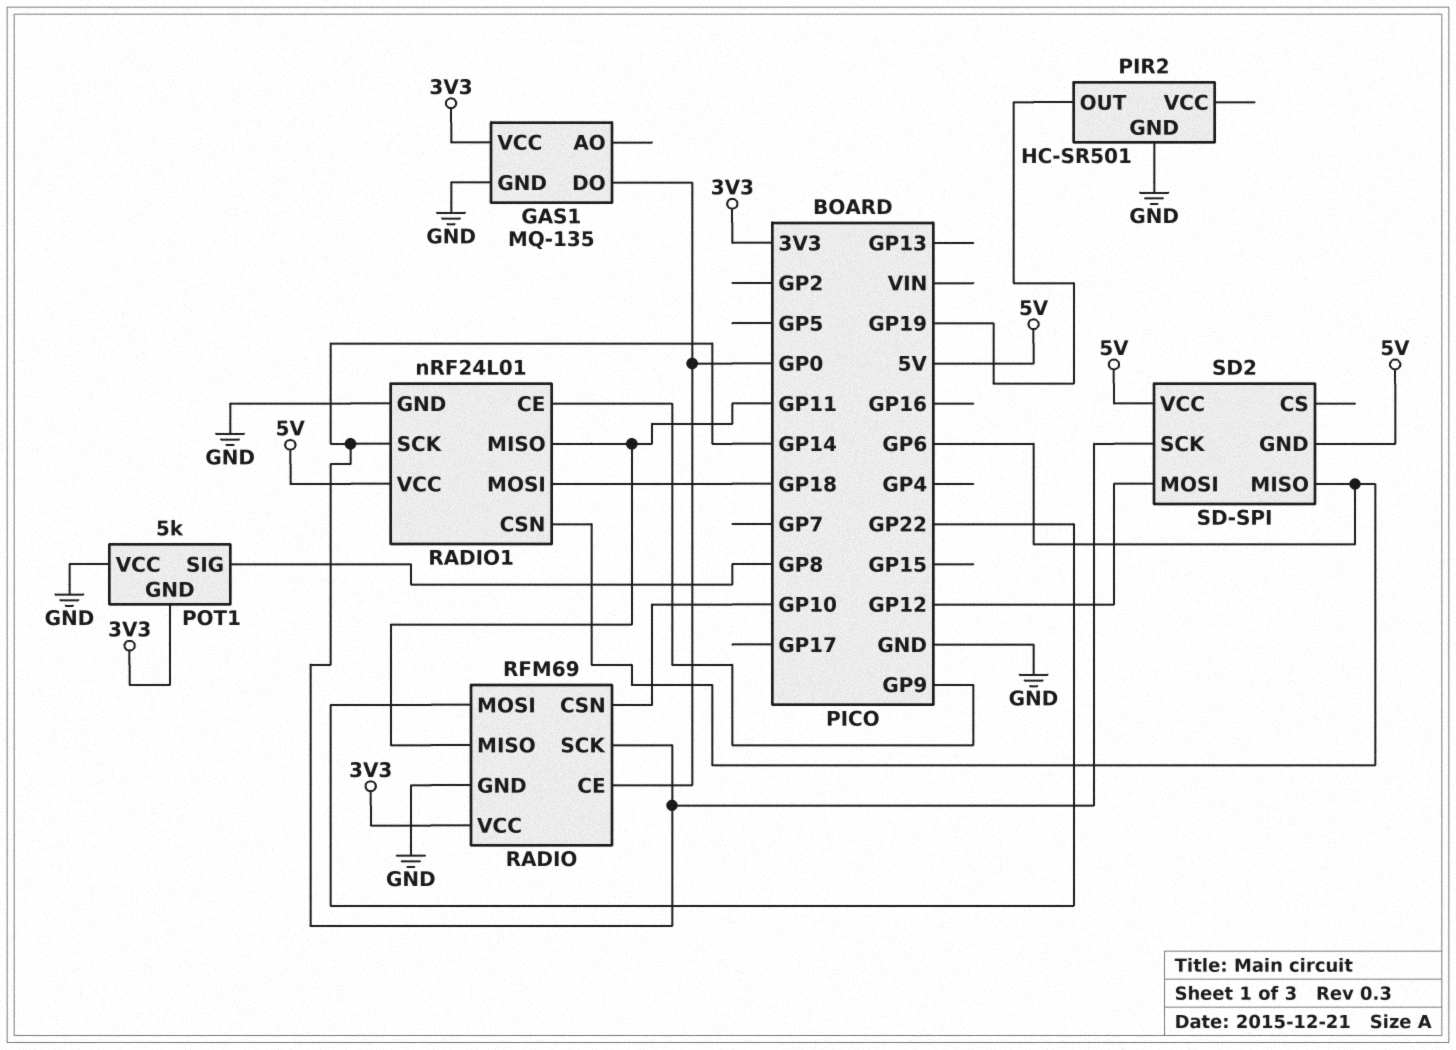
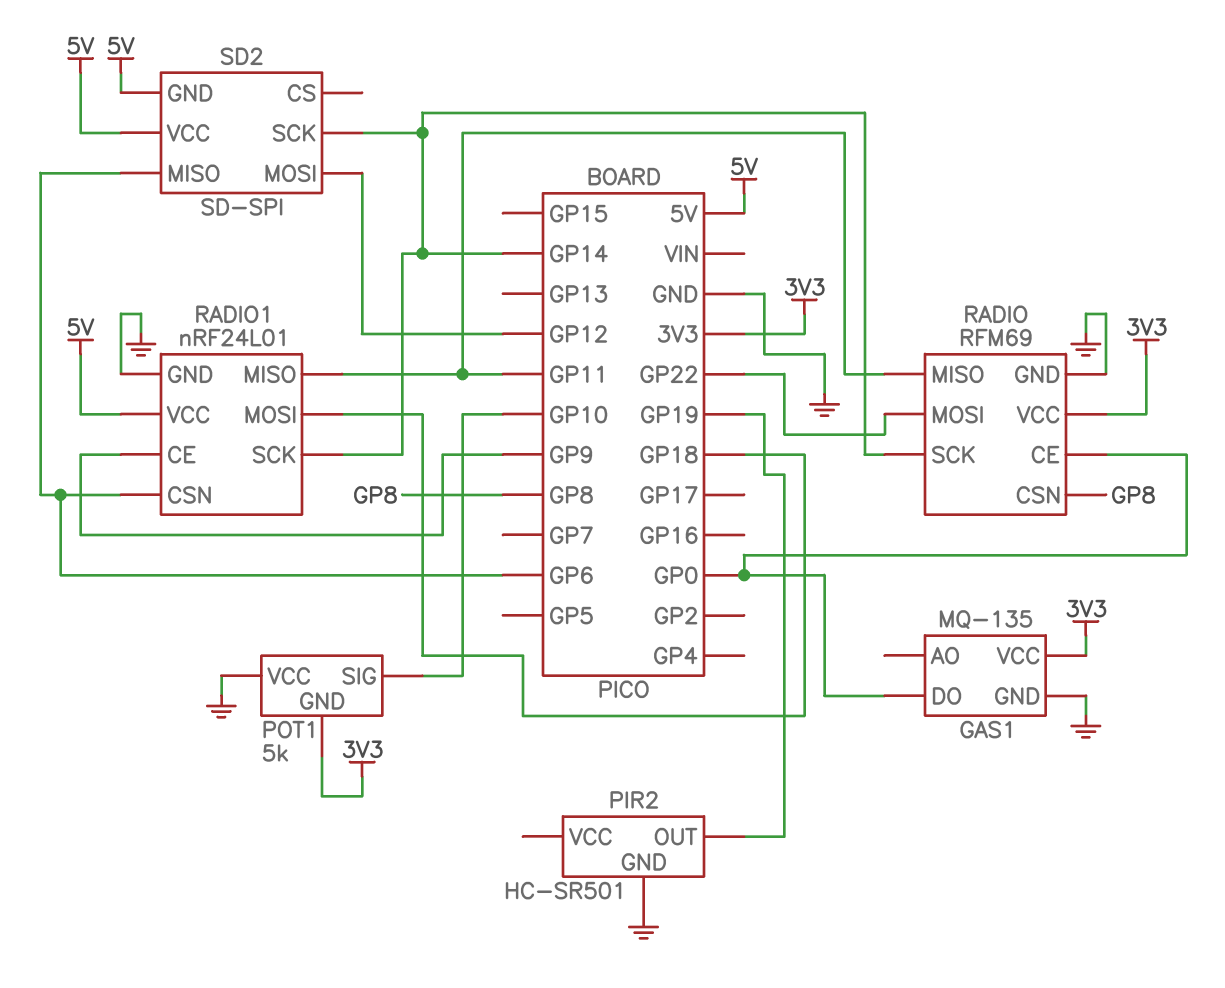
POT1 pin SIG: GP8 -> GP10
RADIO pin CSN: GP10 -> GP8

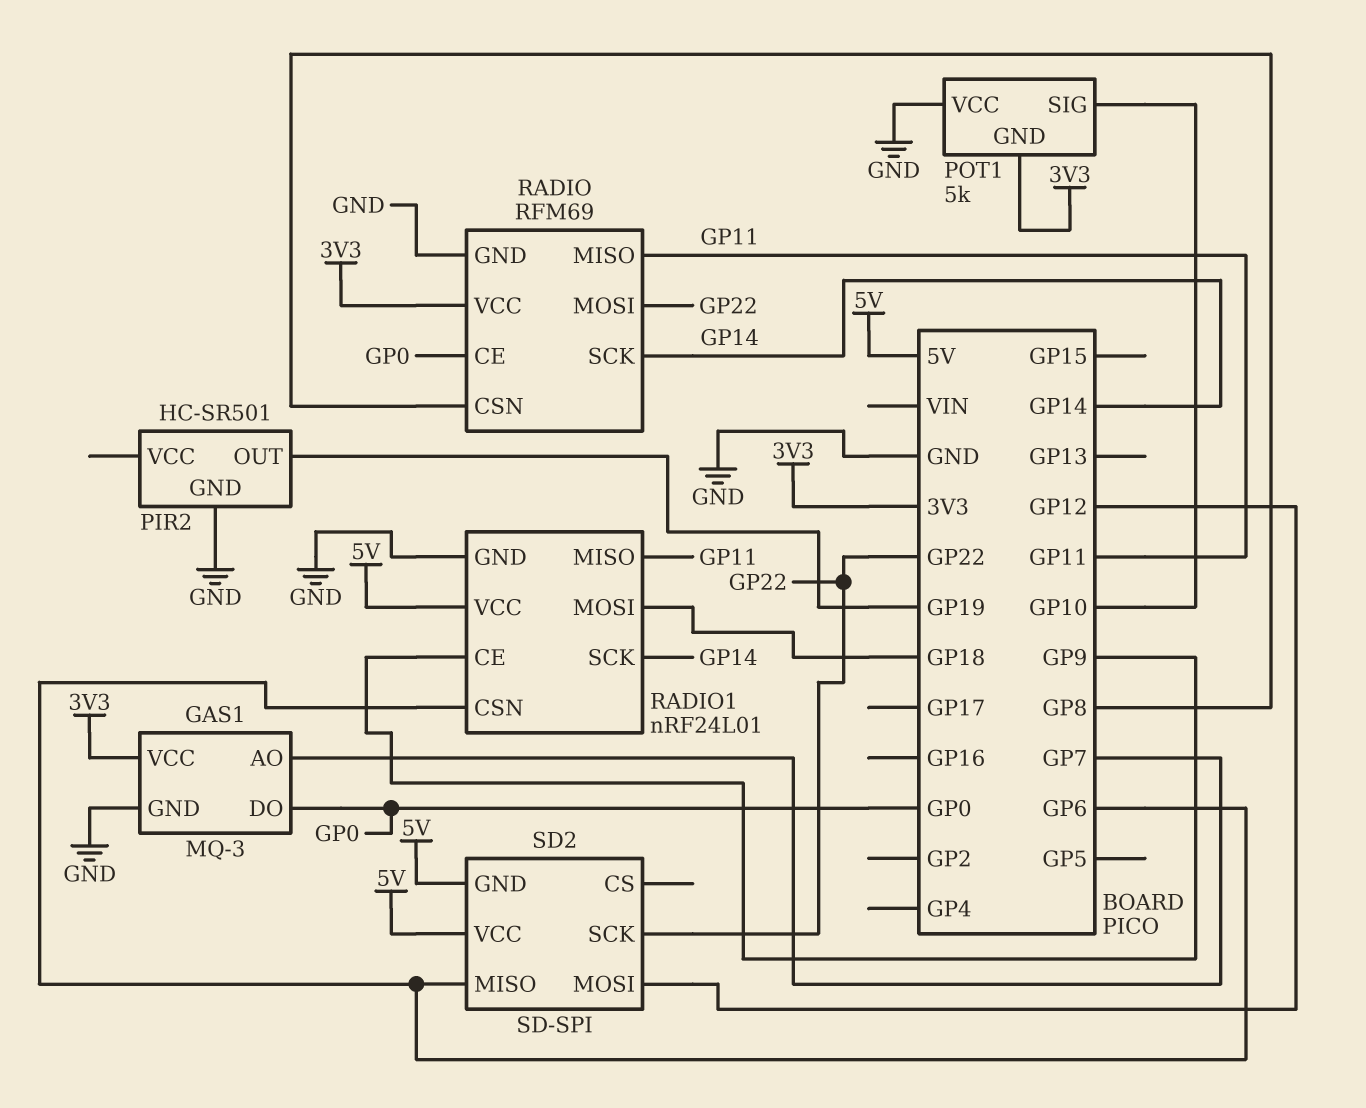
GAS1: MQ-135 -> MQ-3
GAS1 pin AO: none -> GP7
SD2 pin SCK: GP14 -> GP22

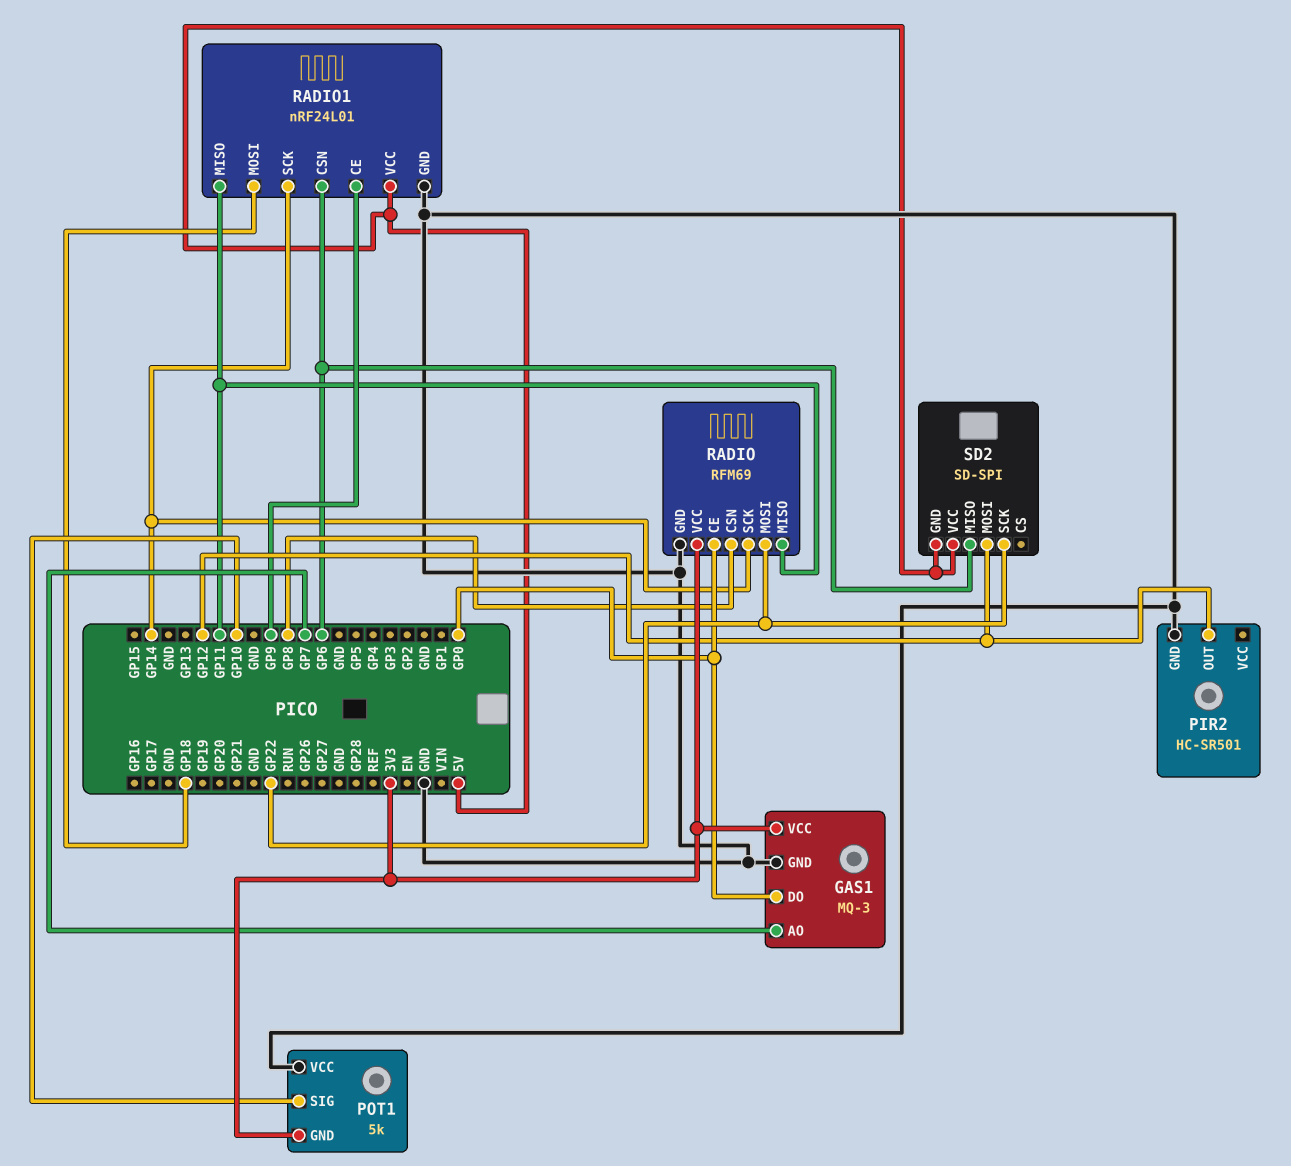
PIR2 pin OUT: GP19 -> GP12

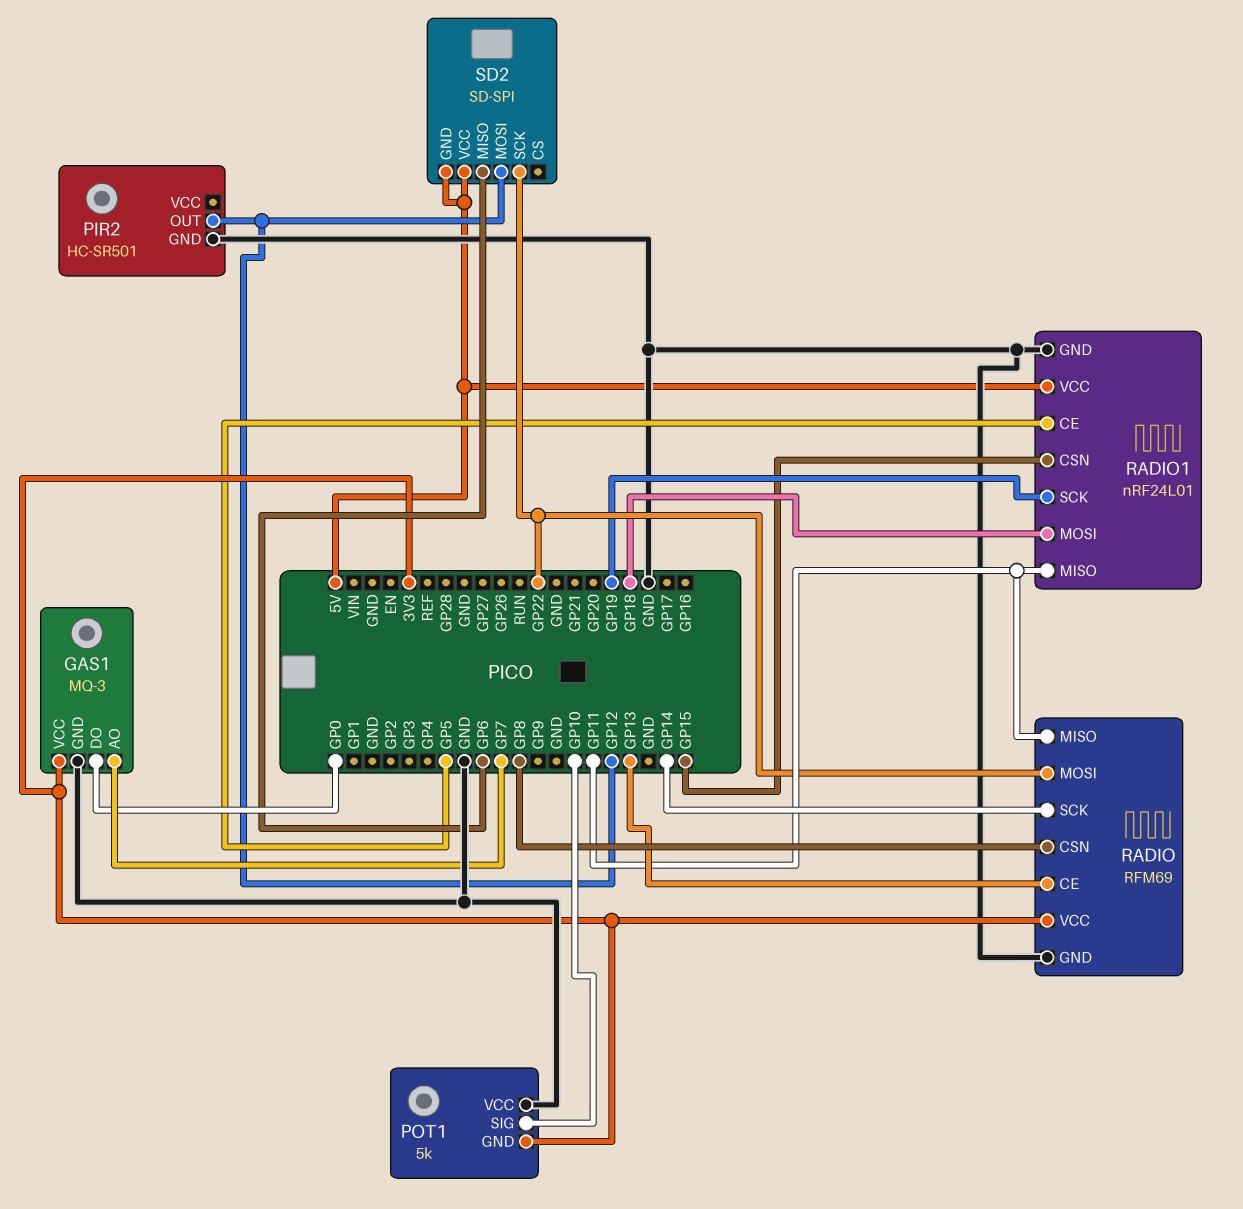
RADIO pin CE: GP0 -> GP13
RADIO1 pin CE: GP9 -> GP5
RADIO1 pin CSN: GP6 -> GP15
RADIO1 pin SCK: GP14 -> GP19

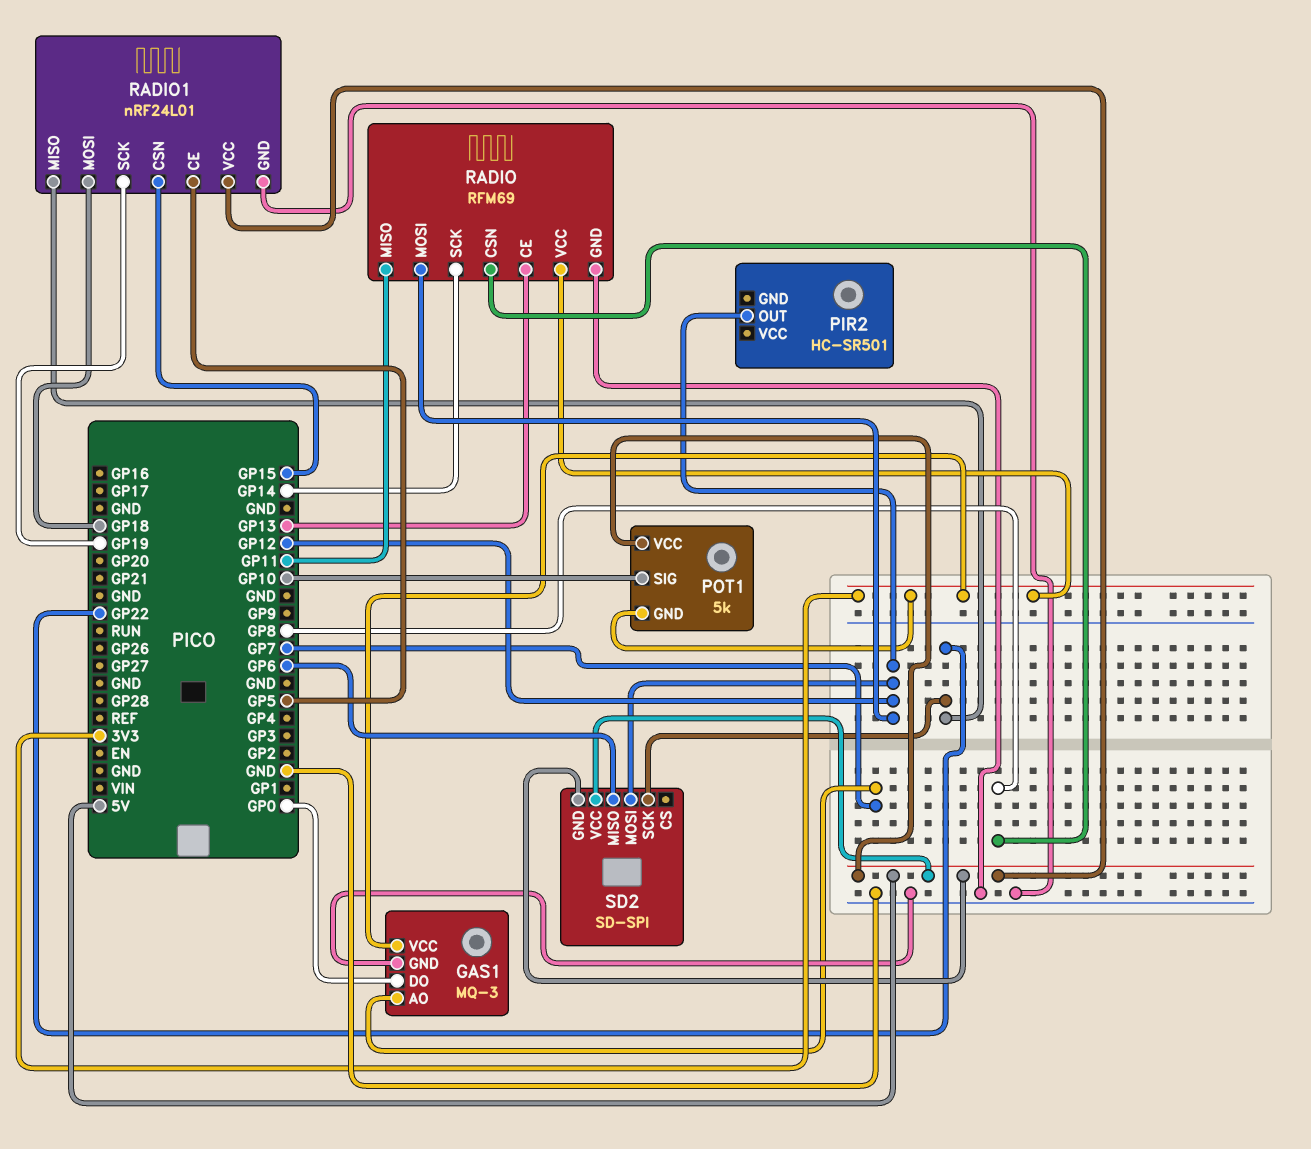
PIR2 pin GND: GND -> none
POT1 pin VCC: GND -> 5V
RADIO pin MOSI: GP22 -> GP12
RADIO1 pin MISO: GP11 -> GP22

